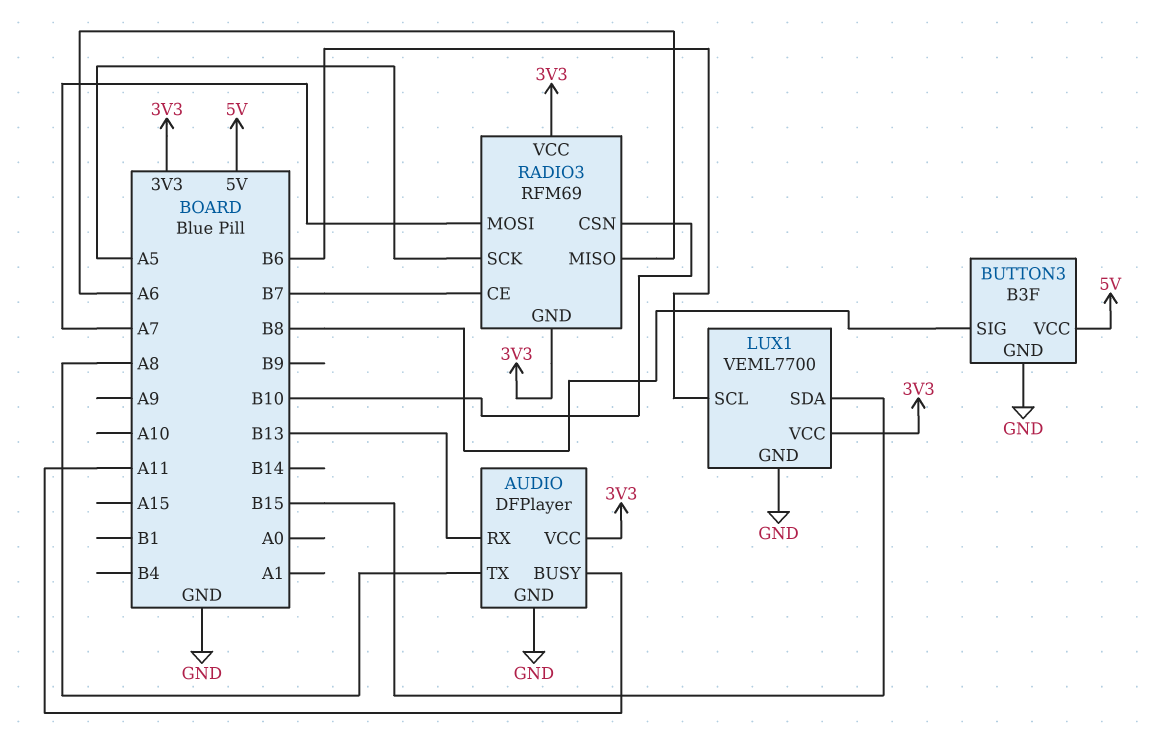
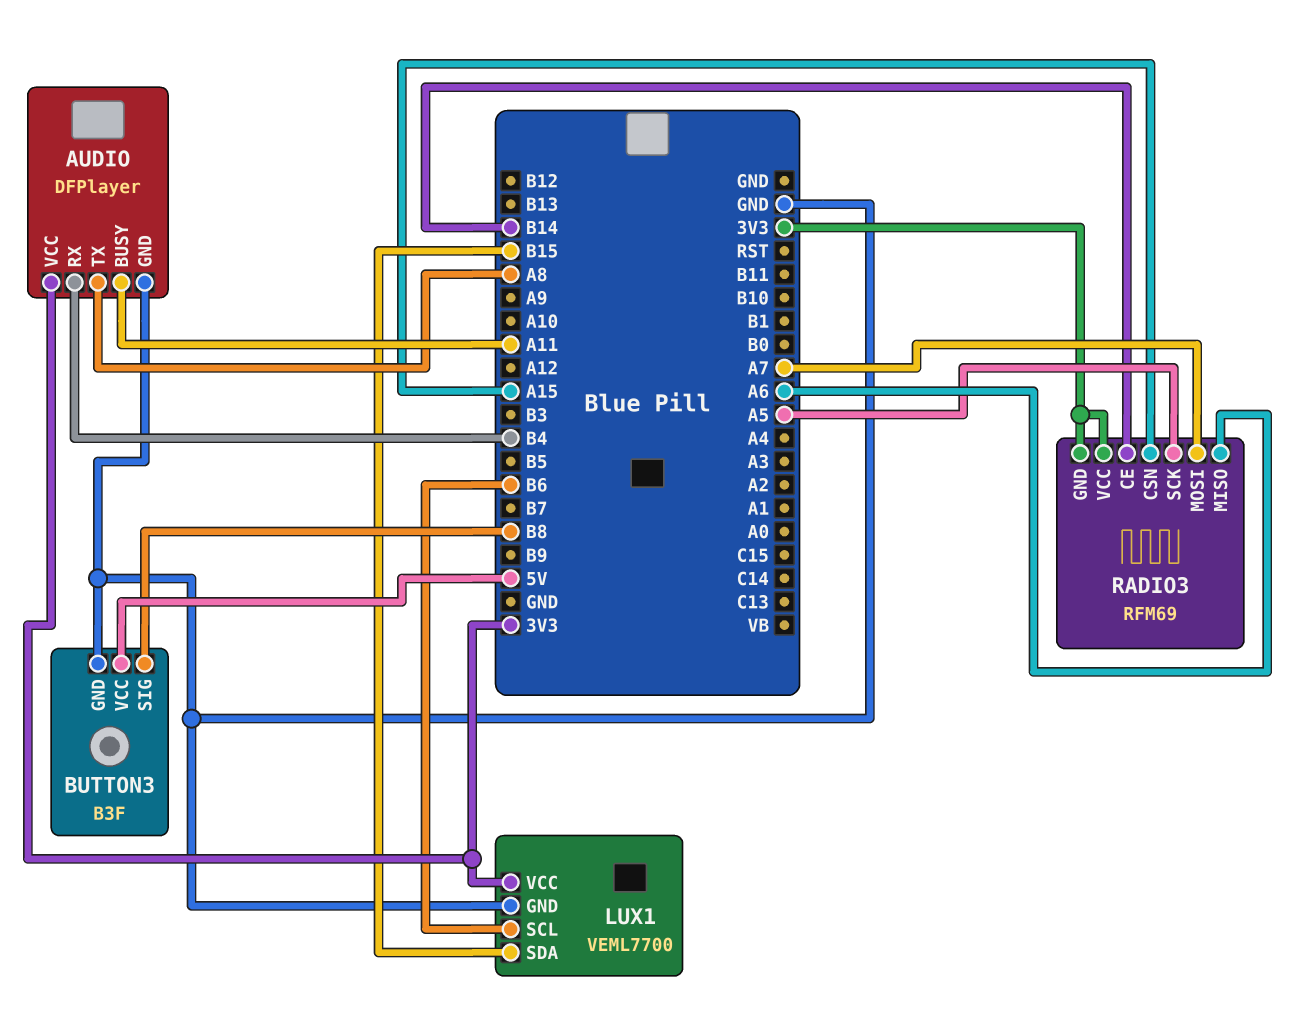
AUDIO pin RX: B13 -> B4
RADIO3 pin CE: B7 -> B14
RADIO3 pin CSN: B10 -> A15

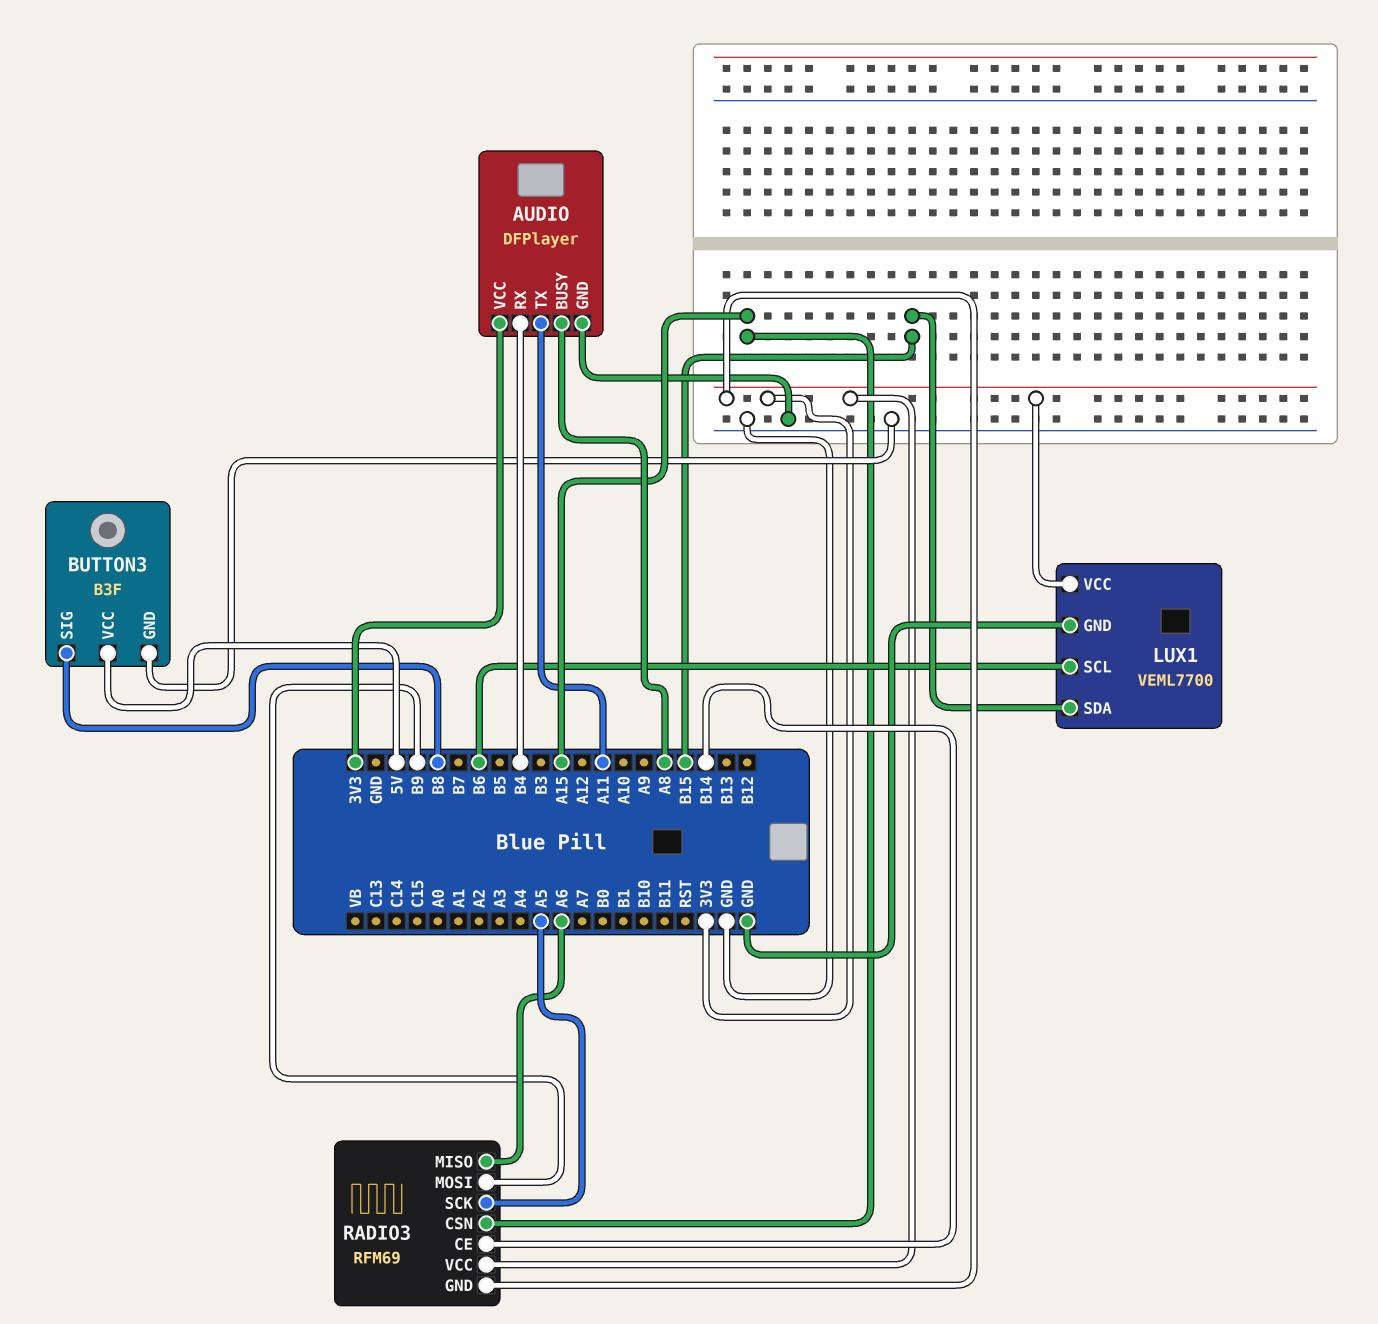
AUDIO pin BUSY: A11 -> A8
AUDIO pin TX: A8 -> A11
RADIO3 pin MOSI: A7 -> B9

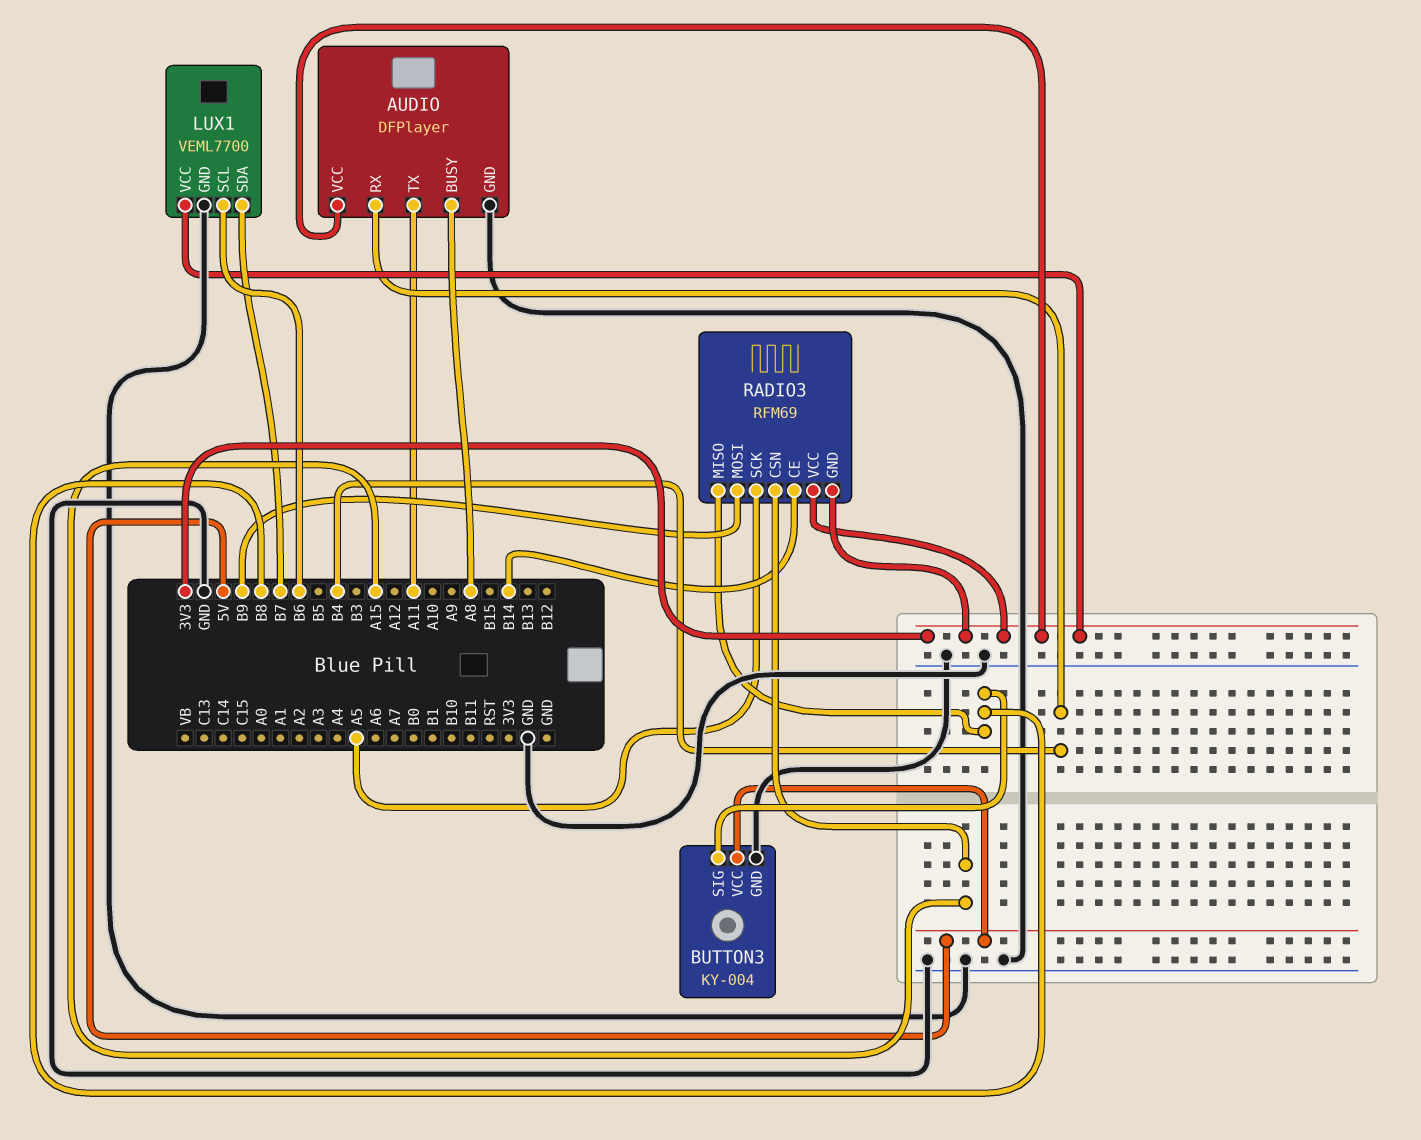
BUTTON3: B3F -> KY-004
LUX1 pin SDA: B15 -> B7
RADIO3 pin MISO: A6 -> B8

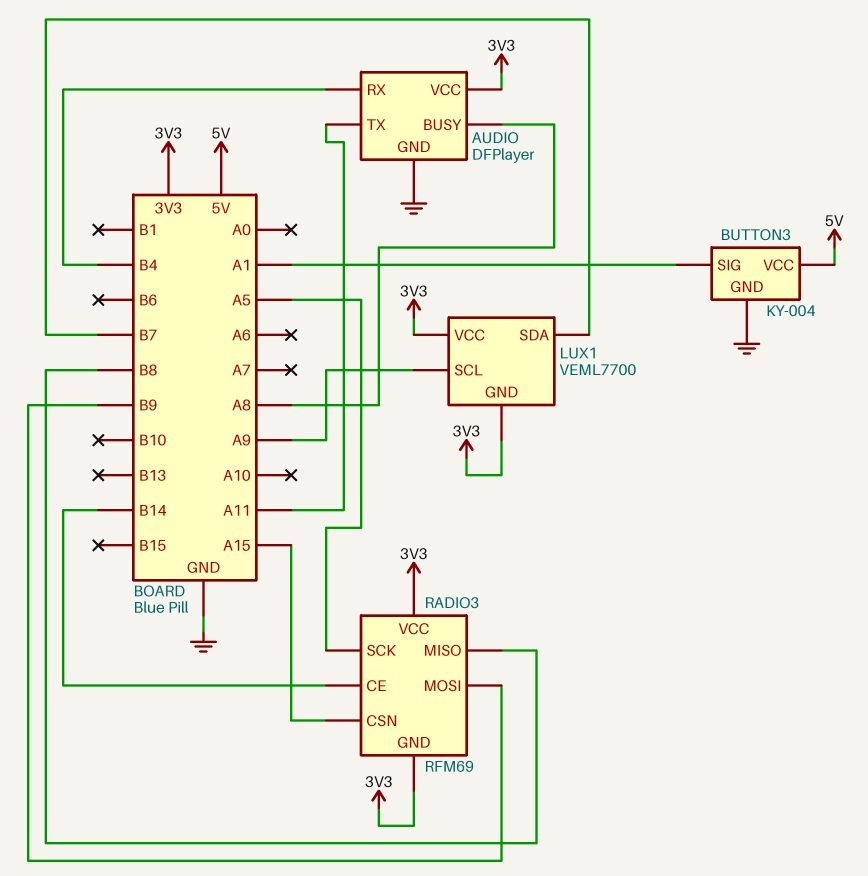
BUTTON3 pin SIG: B8 -> A1
LUX1 pin GND: GND -> 3V3
LUX1 pin SCL: B6 -> A9

